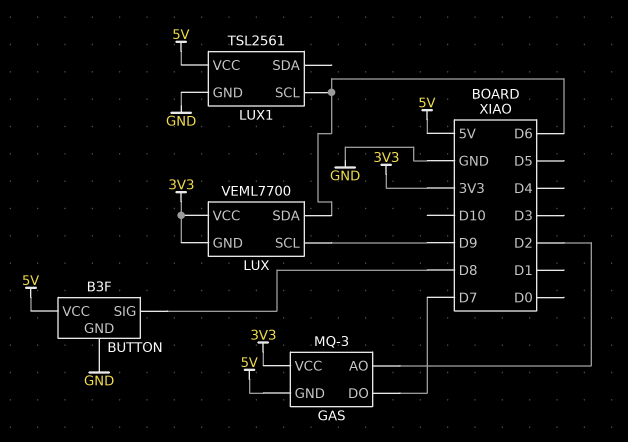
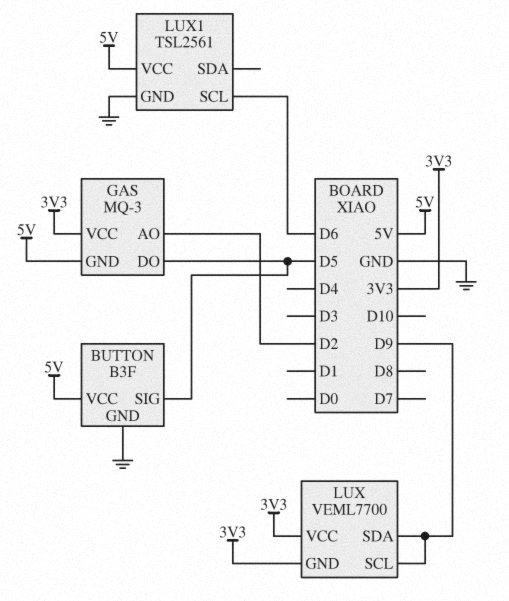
BUTTON pin SIG: D8 -> D5
GAS pin DO: D7 -> D5
LUX pin SDA: D6 -> D9

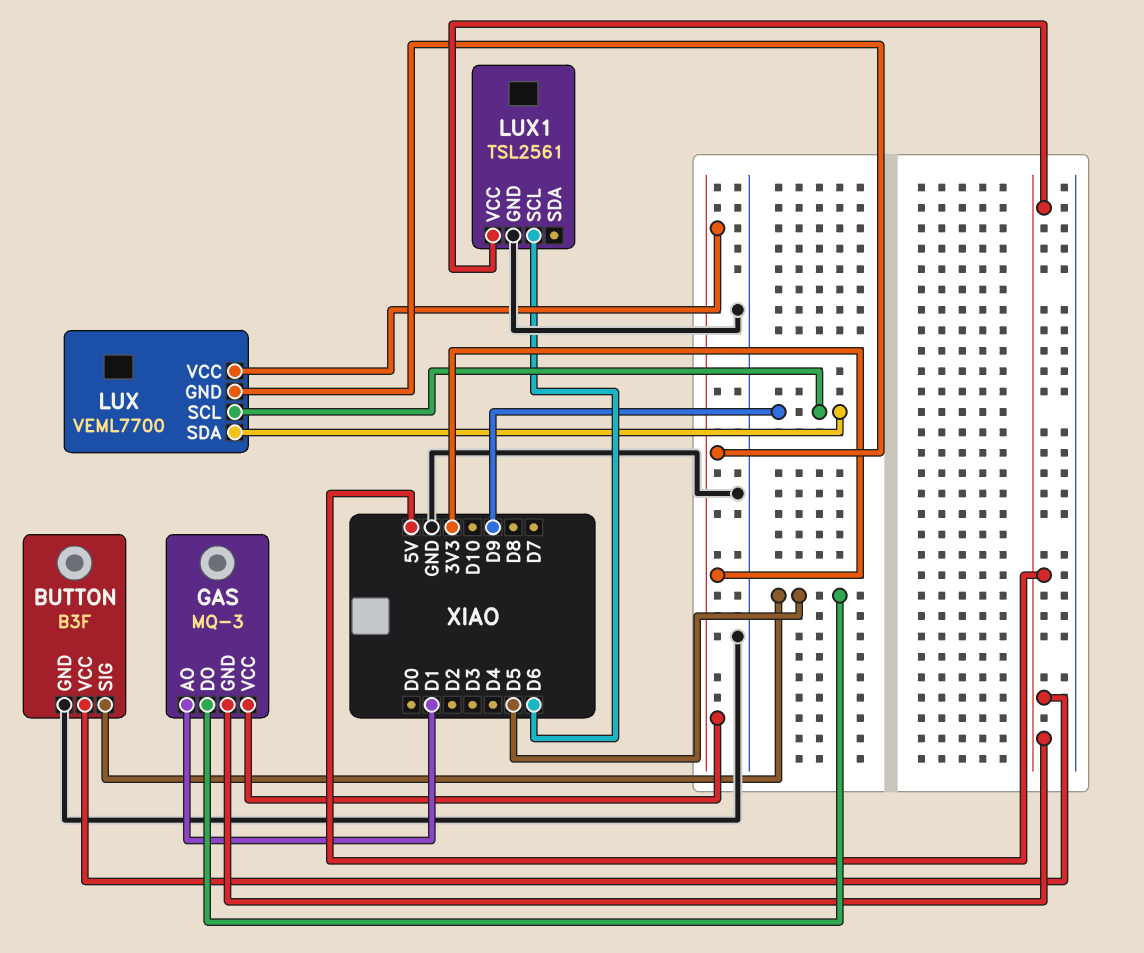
GAS pin AO: D2 -> D1

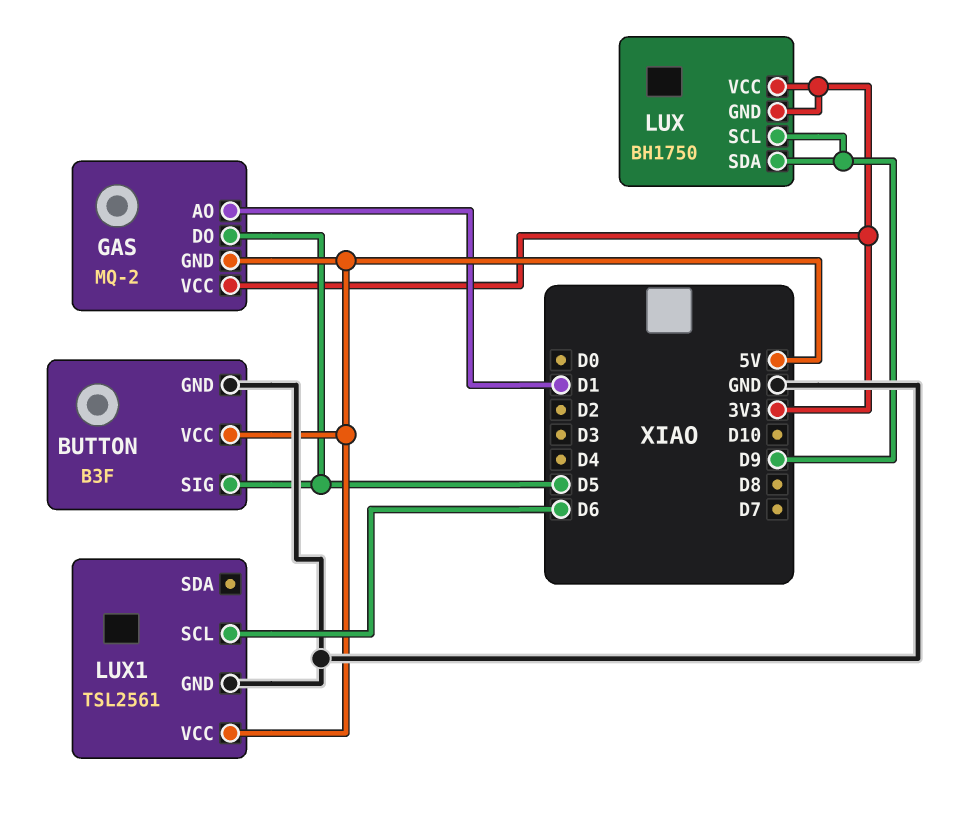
GAS: MQ-3 -> MQ-2
LUX: VEML7700 -> BH1750

